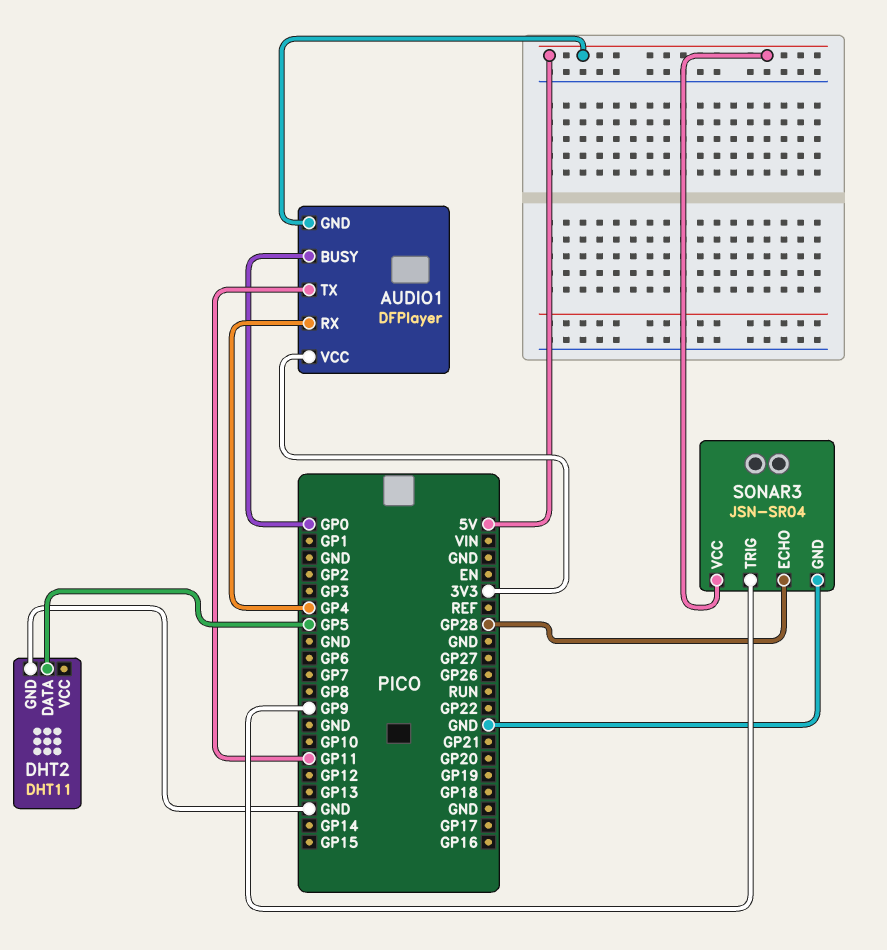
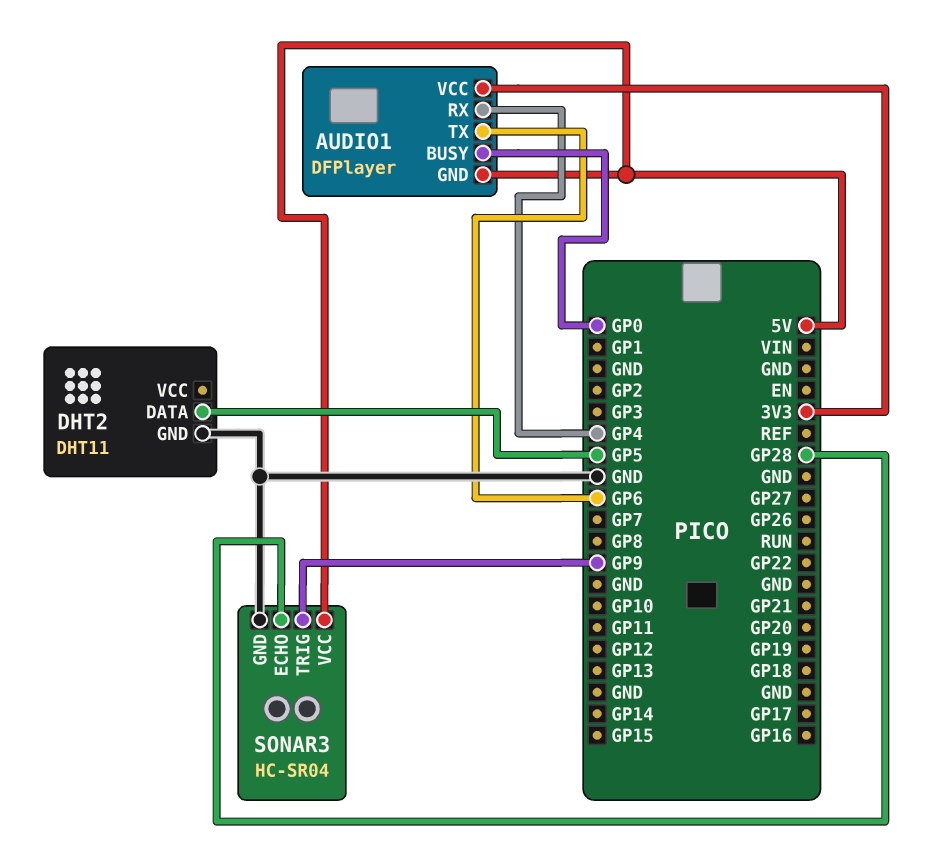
AUDIO1 pin TX: GP11 -> GP6
SONAR3: JSN-SR04 -> HC-SR04

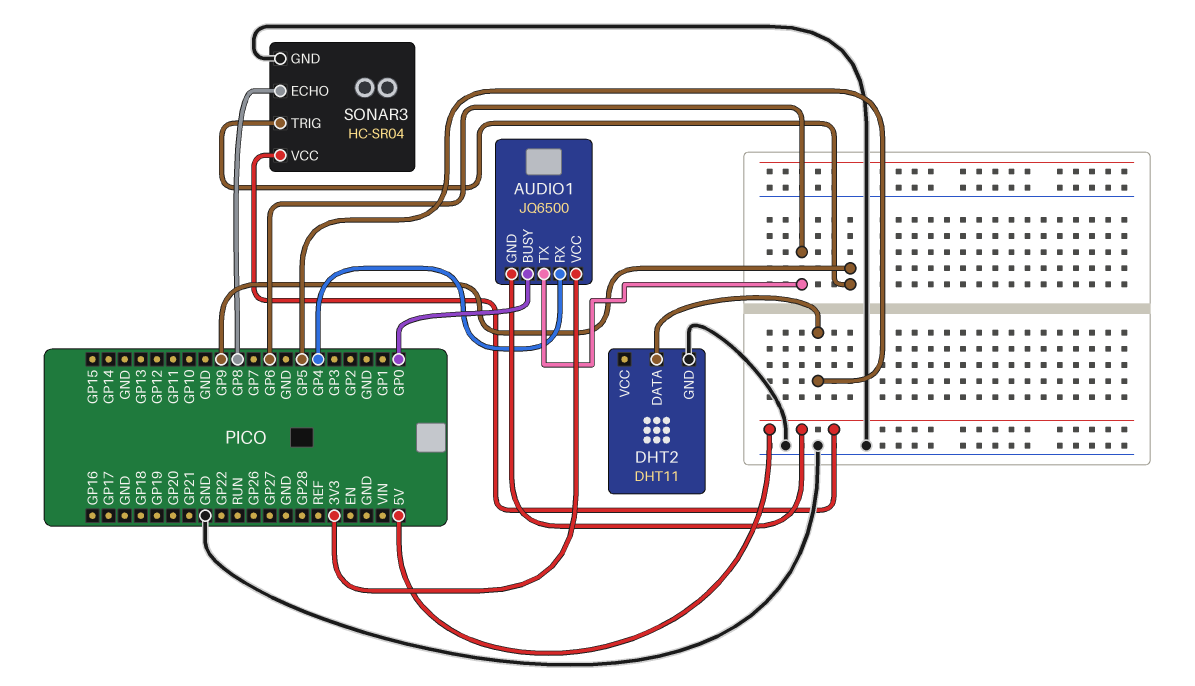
AUDIO1: DFPlayer -> JQ6500
SONAR3 pin ECHO: GP28 -> GP8

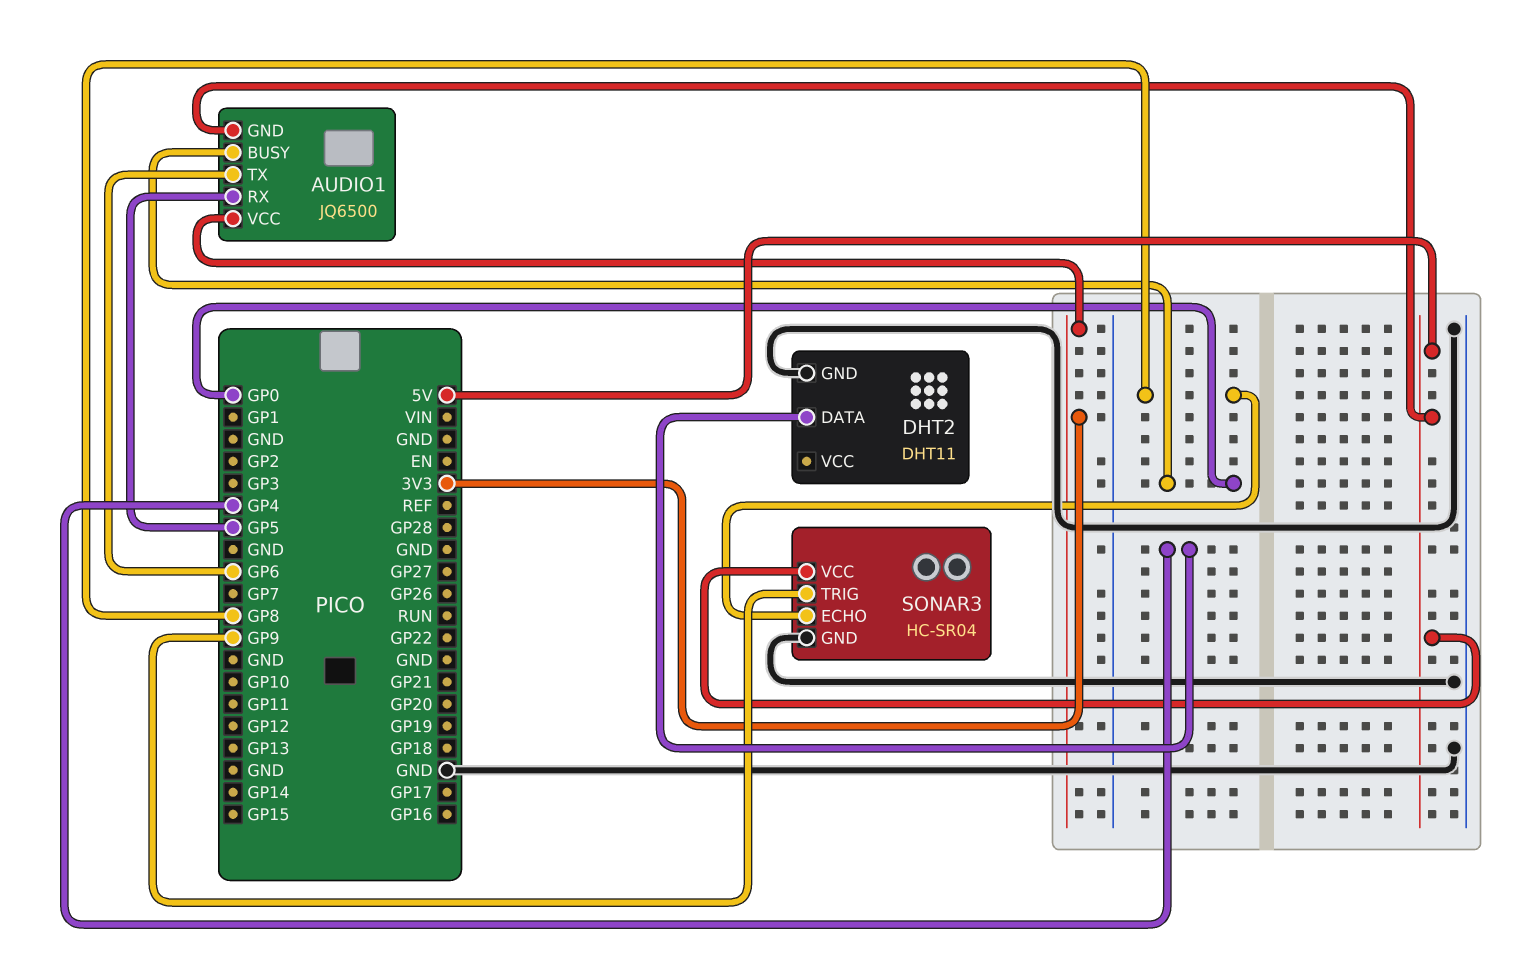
AUDIO1 pin RX: GP4 -> GP5
DHT2 pin DATA: GP5 -> GP4

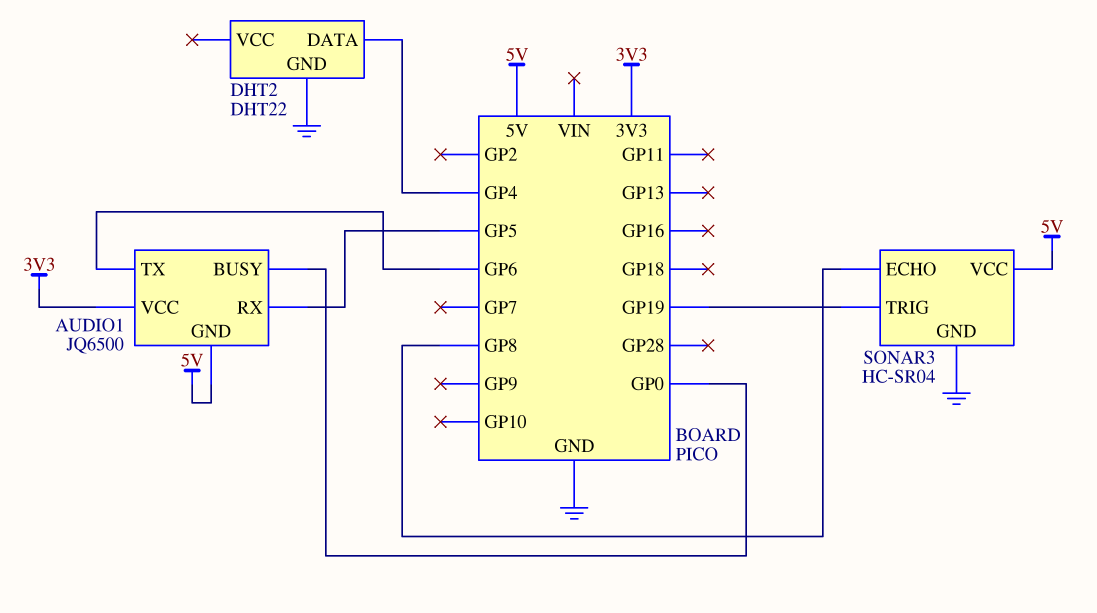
DHT2: DHT11 -> DHT22
SONAR3 pin TRIG: GP9 -> GP19

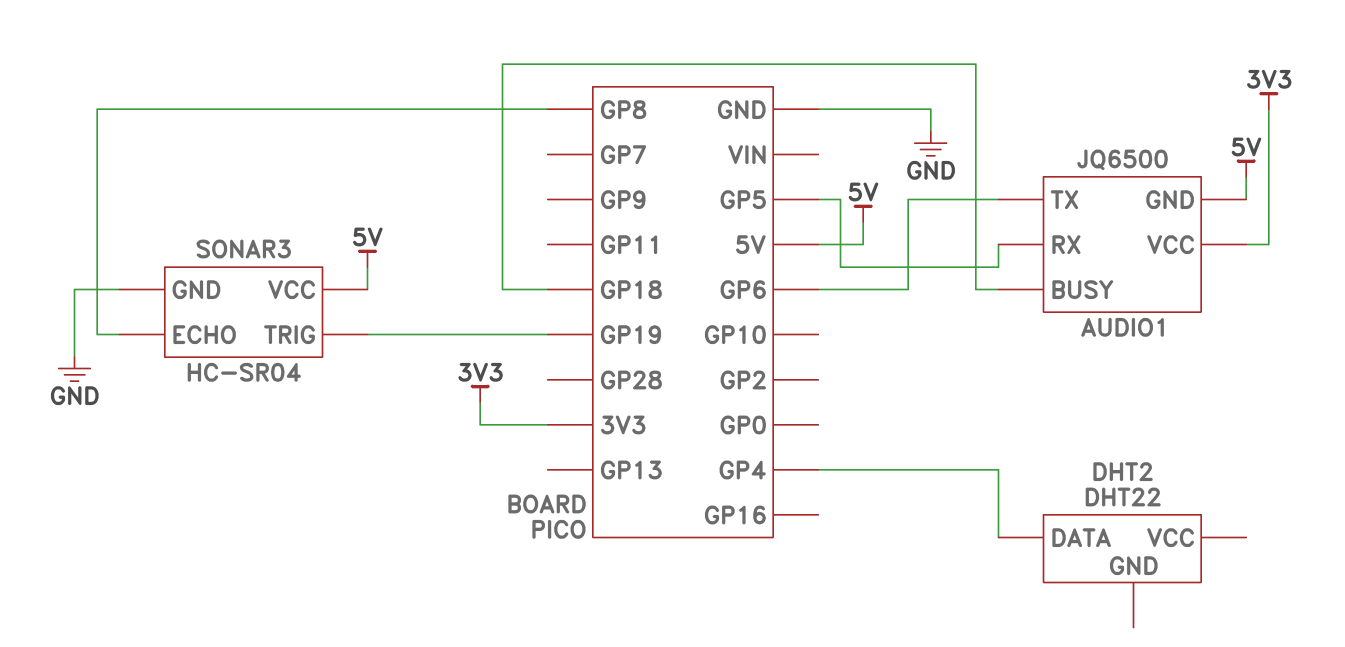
AUDIO1 pin BUSY: GP0 -> GP18
DHT2 pin GND: GND -> none

